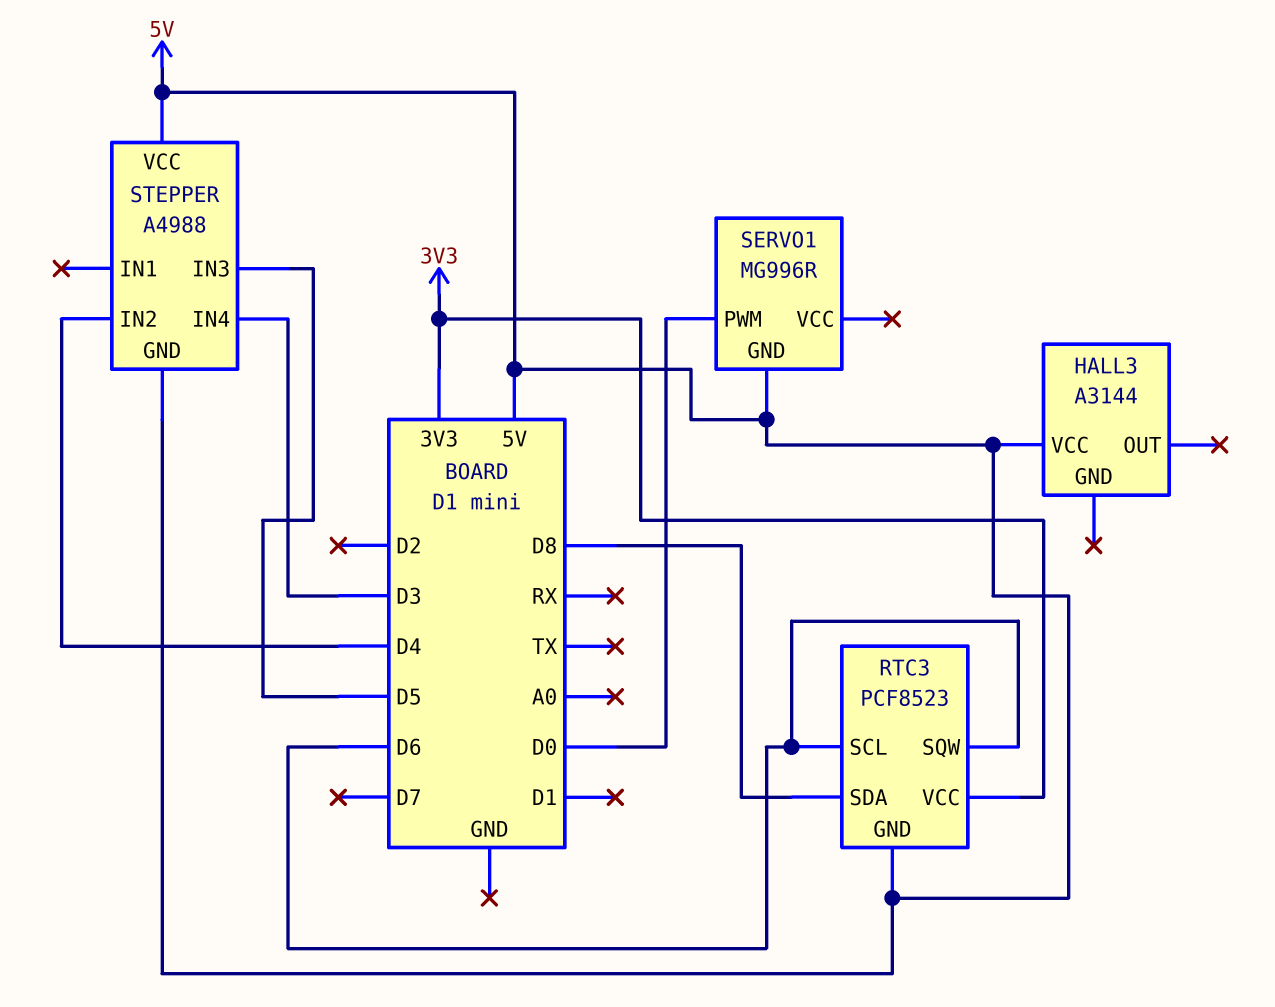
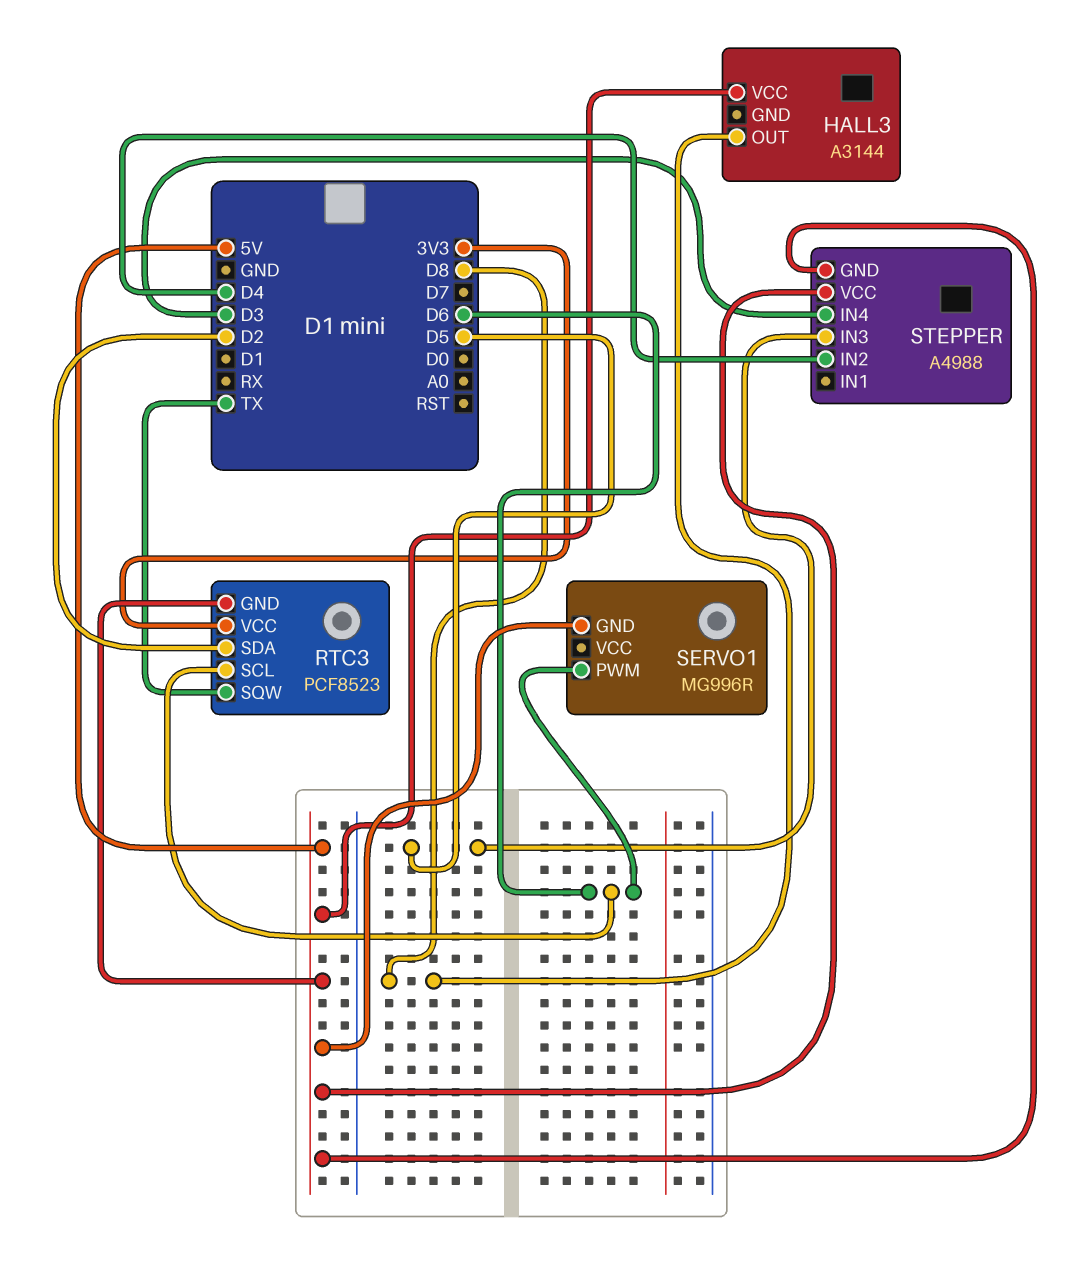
HALL3 pin OUT: none -> D8
RTC3 pin SDA: D8 -> D2
RTC3 pin SQW: D6 -> TX
SERVO1 pin PWM: D0 -> D6

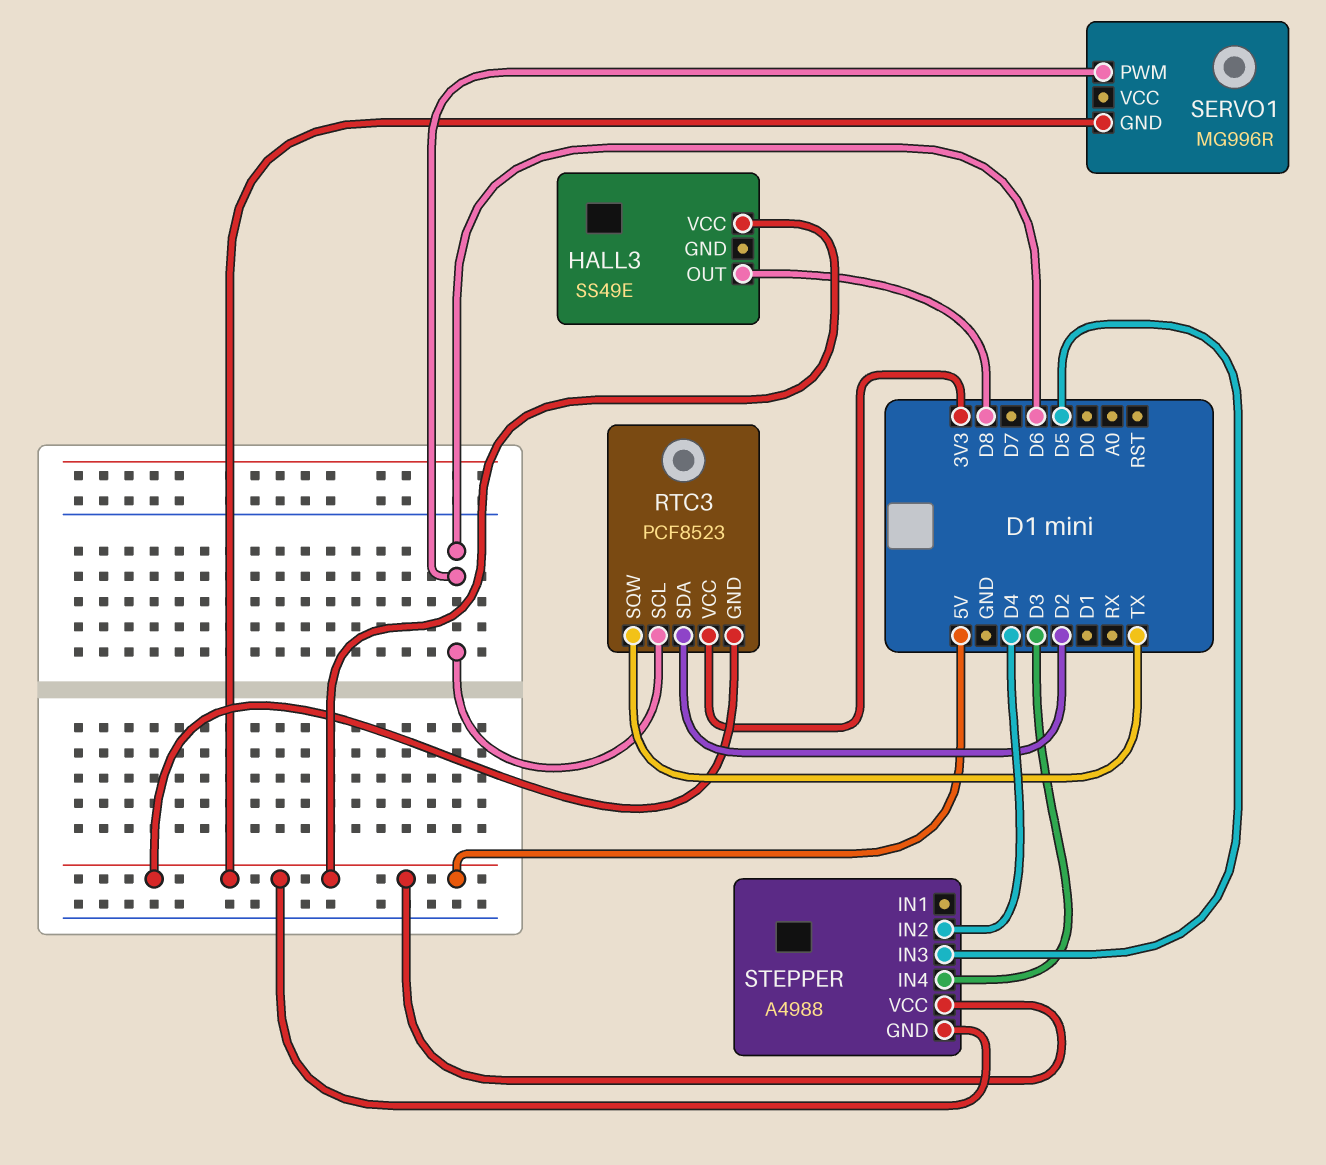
HALL3: A3144 -> SS49E

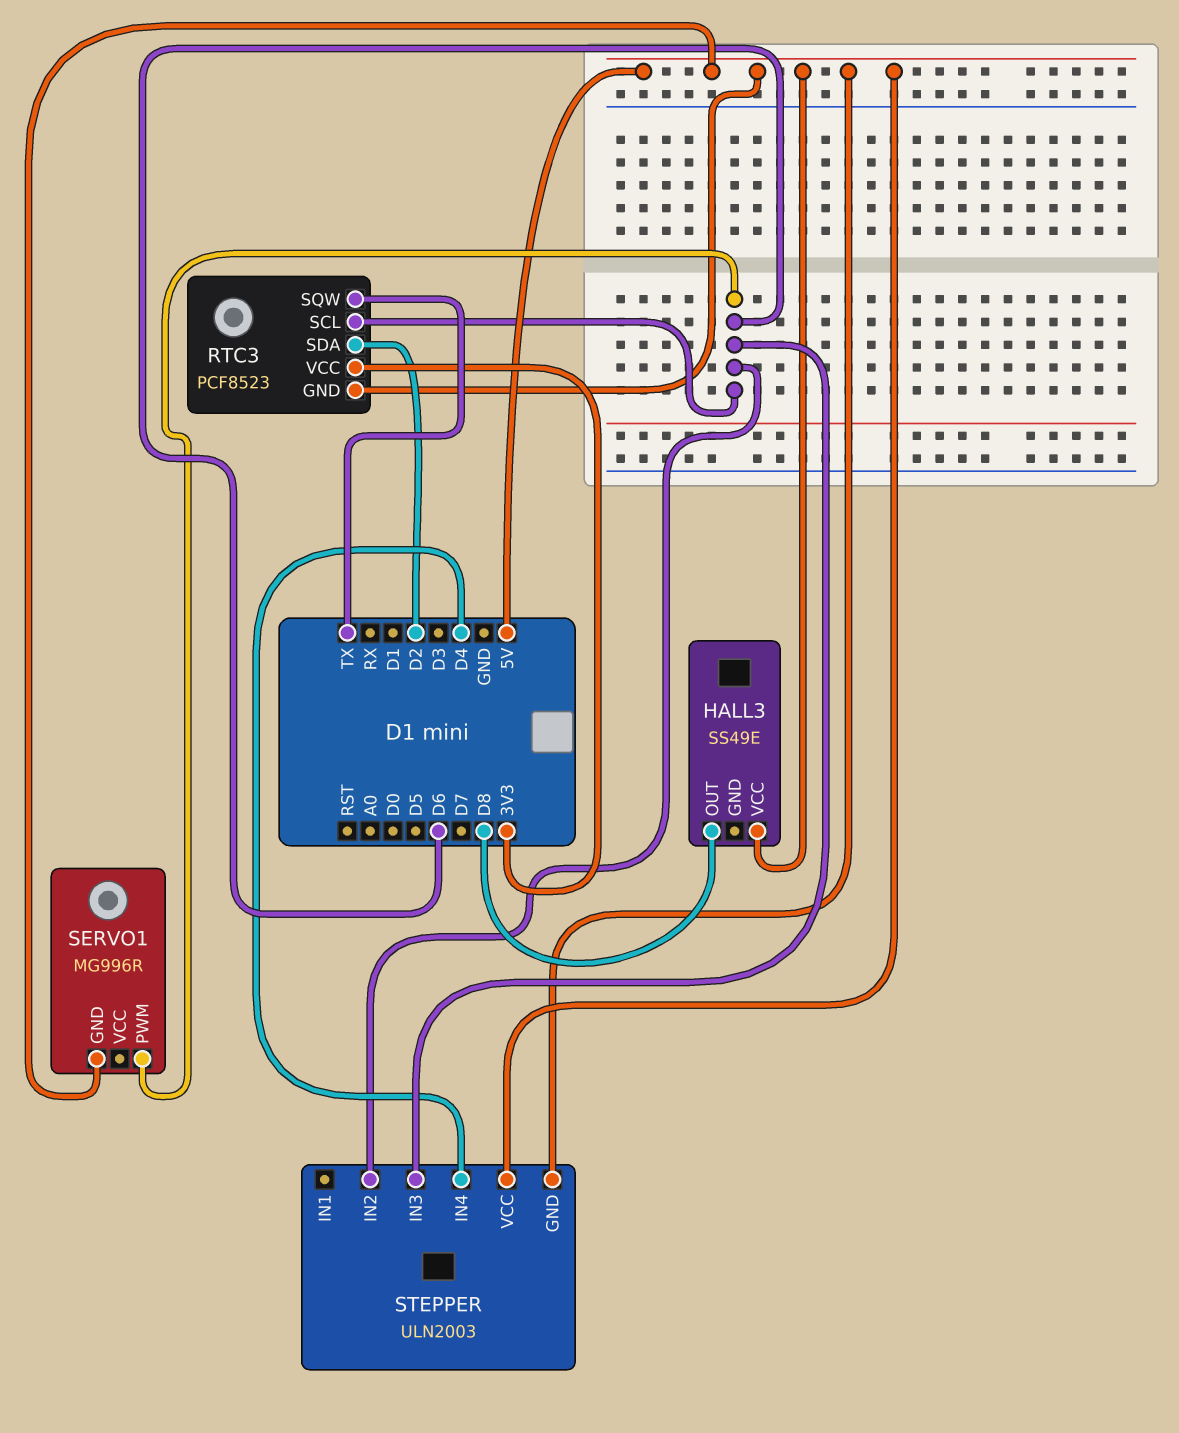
STEPPER: A4988 -> ULN2003
STEPPER pin IN2: D4 -> D6
STEPPER pin IN3: D5 -> D6
STEPPER pin IN4: D3 -> D4

